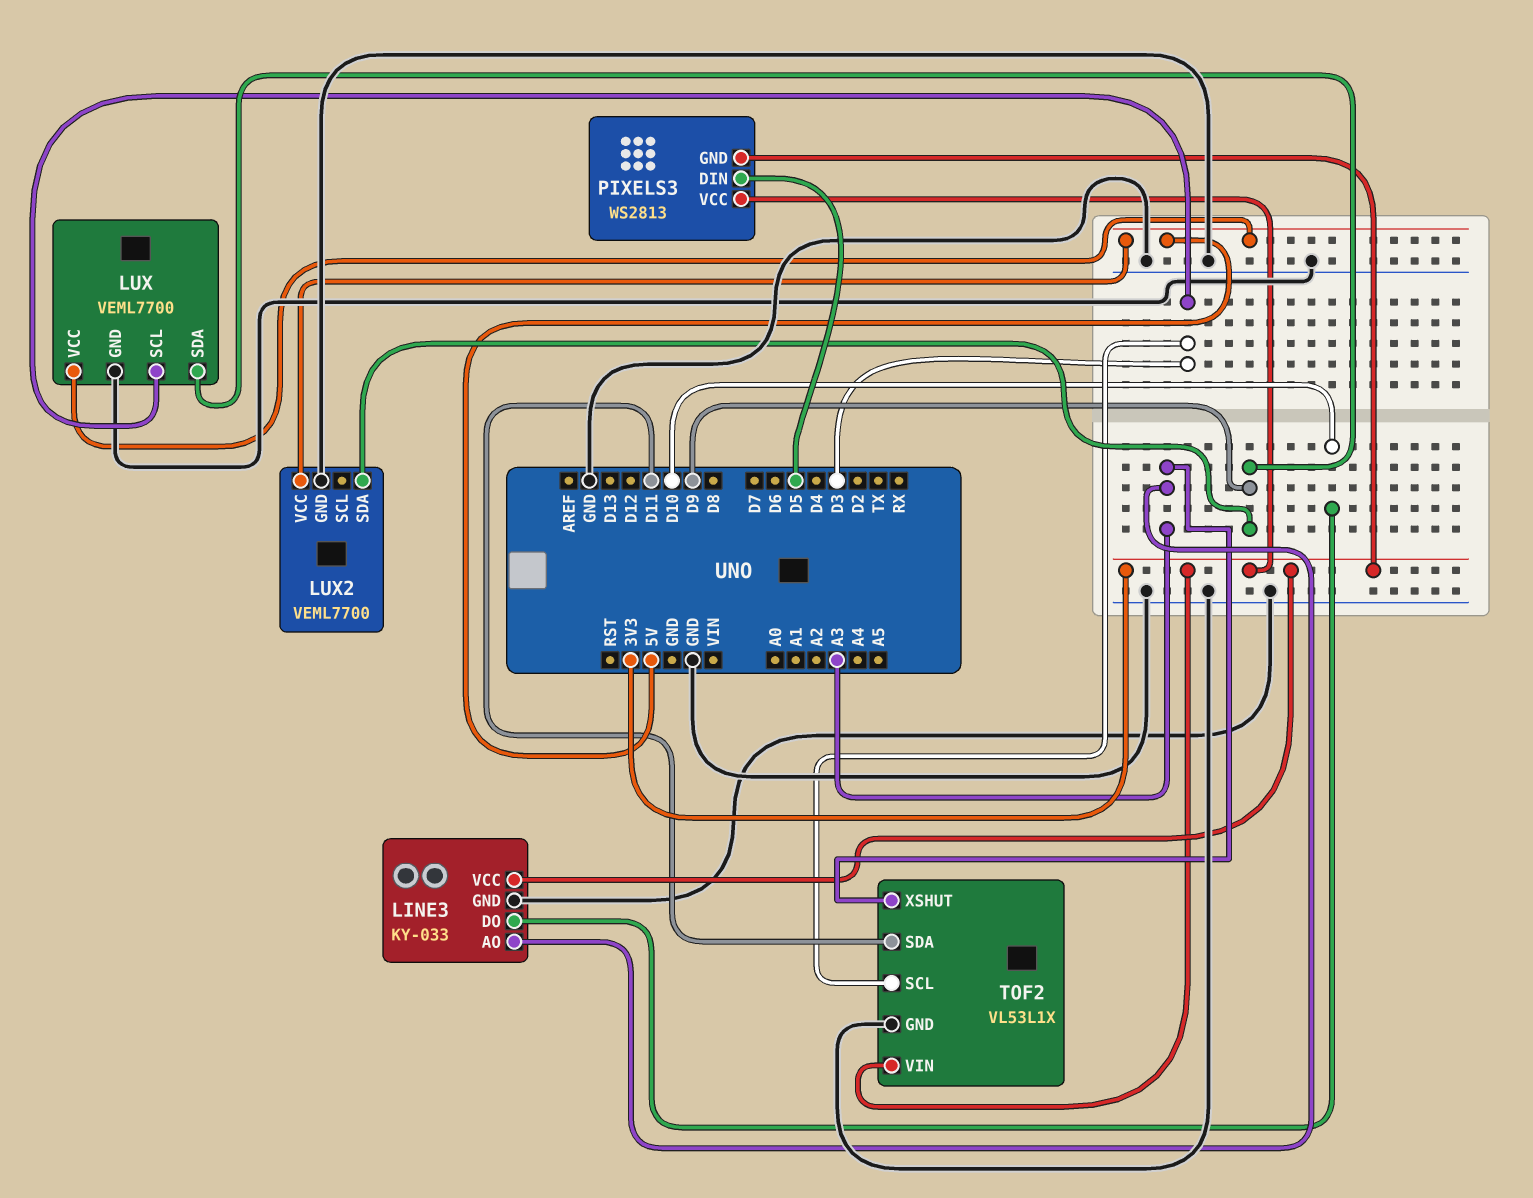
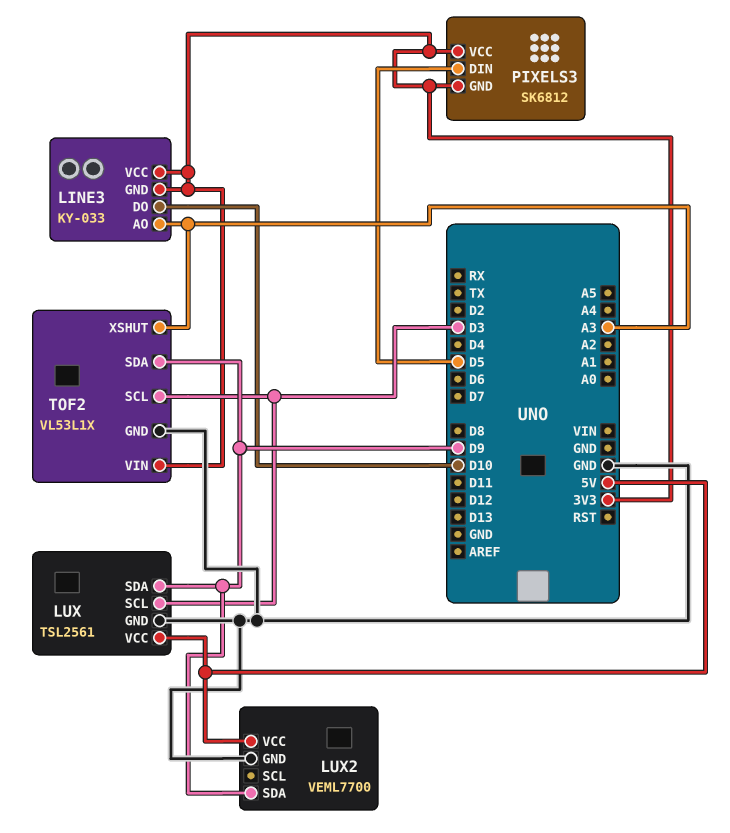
LINE3 pin GND: GND -> 3V3
LUX: VEML7700 -> TSL2561
PIXELS3: WS2813 -> SK6812
TOF2 pin SDA: D11 -> D9

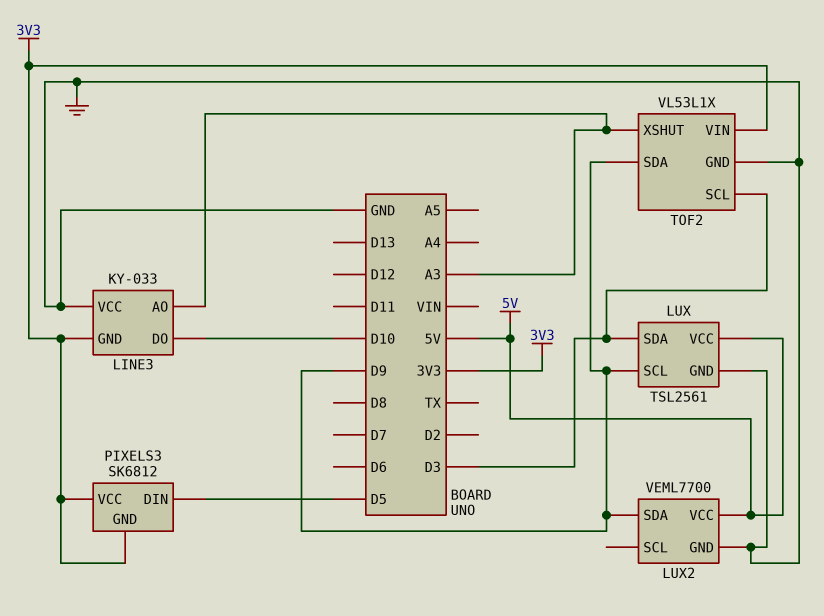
LINE3 pin VCC: 3V3 -> GND
LUX pin SCL: D3 -> D9
LUX pin SDA: D9 -> D3

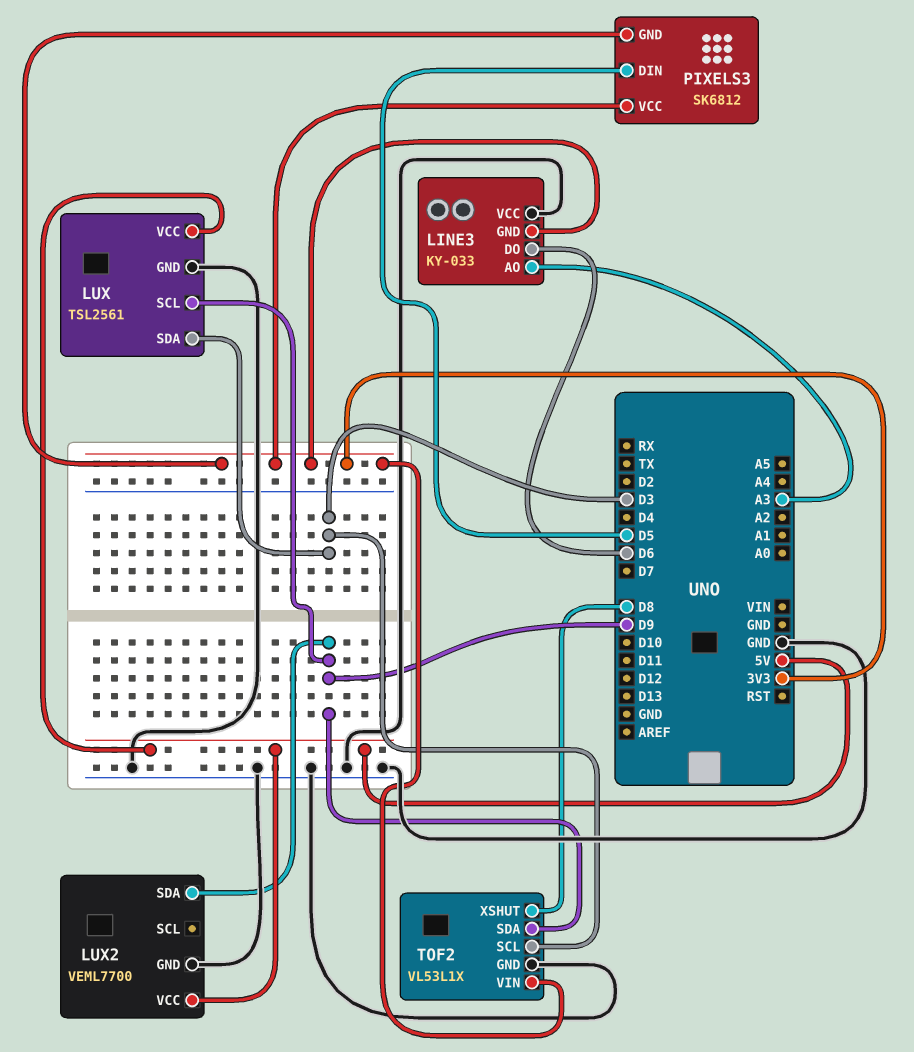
LINE3 pin DO: D10 -> D6
TOF2 pin XSHUT: A3 -> D8

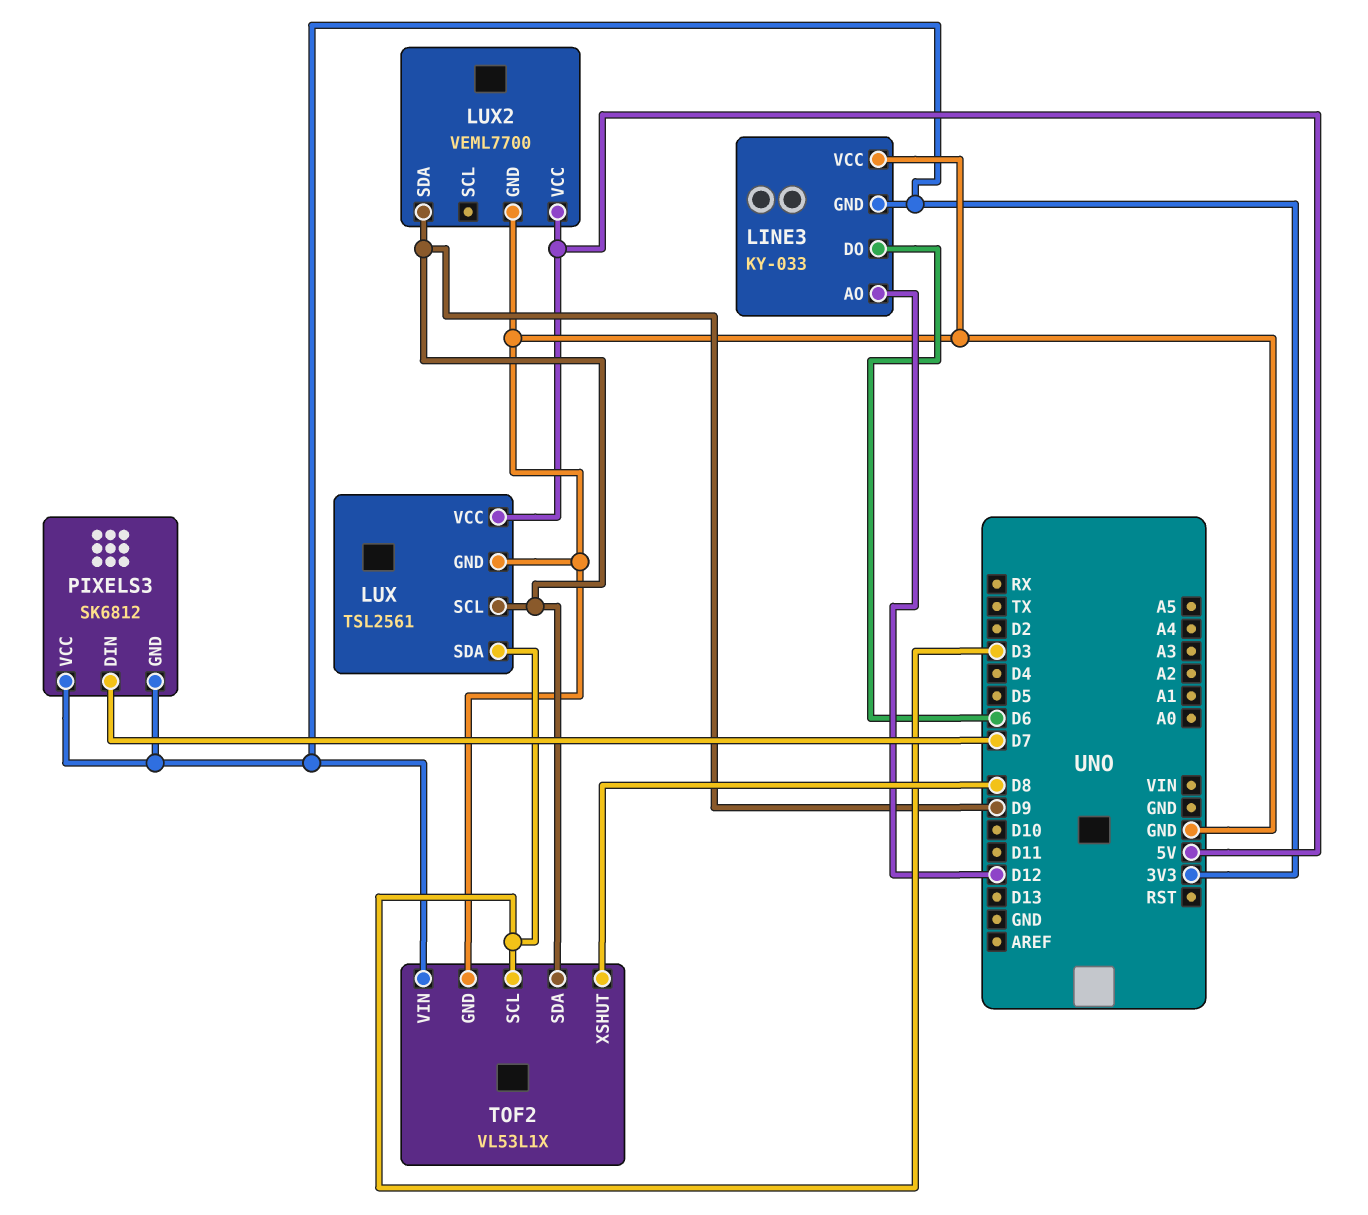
LINE3 pin AO: A3 -> D12
PIXELS3 pin DIN: D5 -> D7

